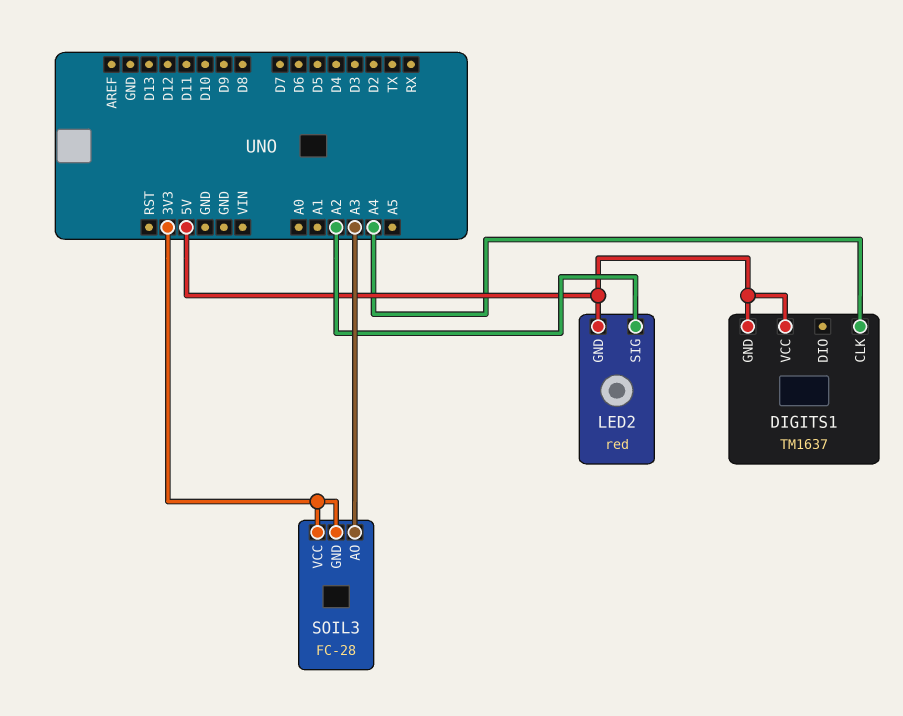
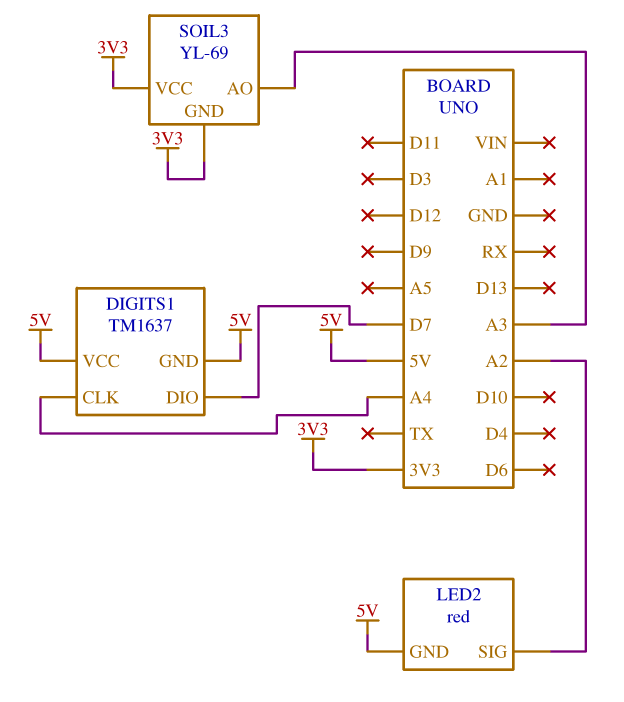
DIGITS1 pin DIO: none -> D7
SOIL3: FC-28 -> YL-69

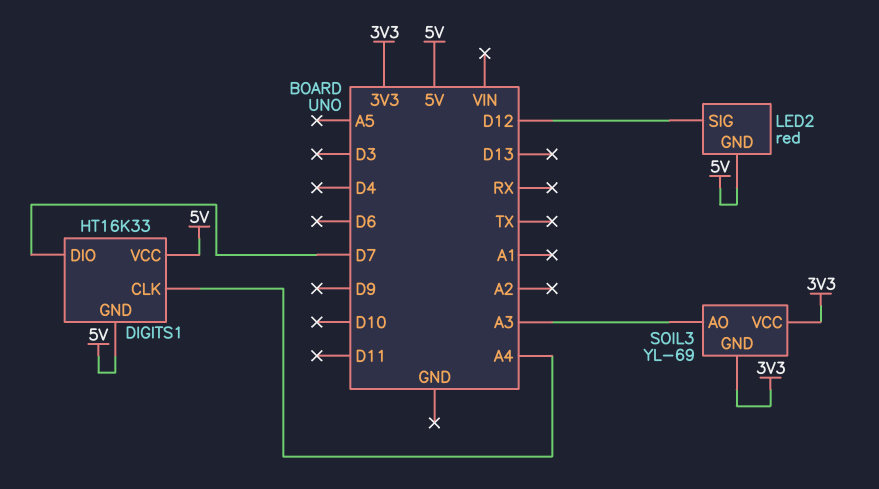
DIGITS1: TM1637 -> HT16K33
LED2 pin SIG: A2 -> D12

